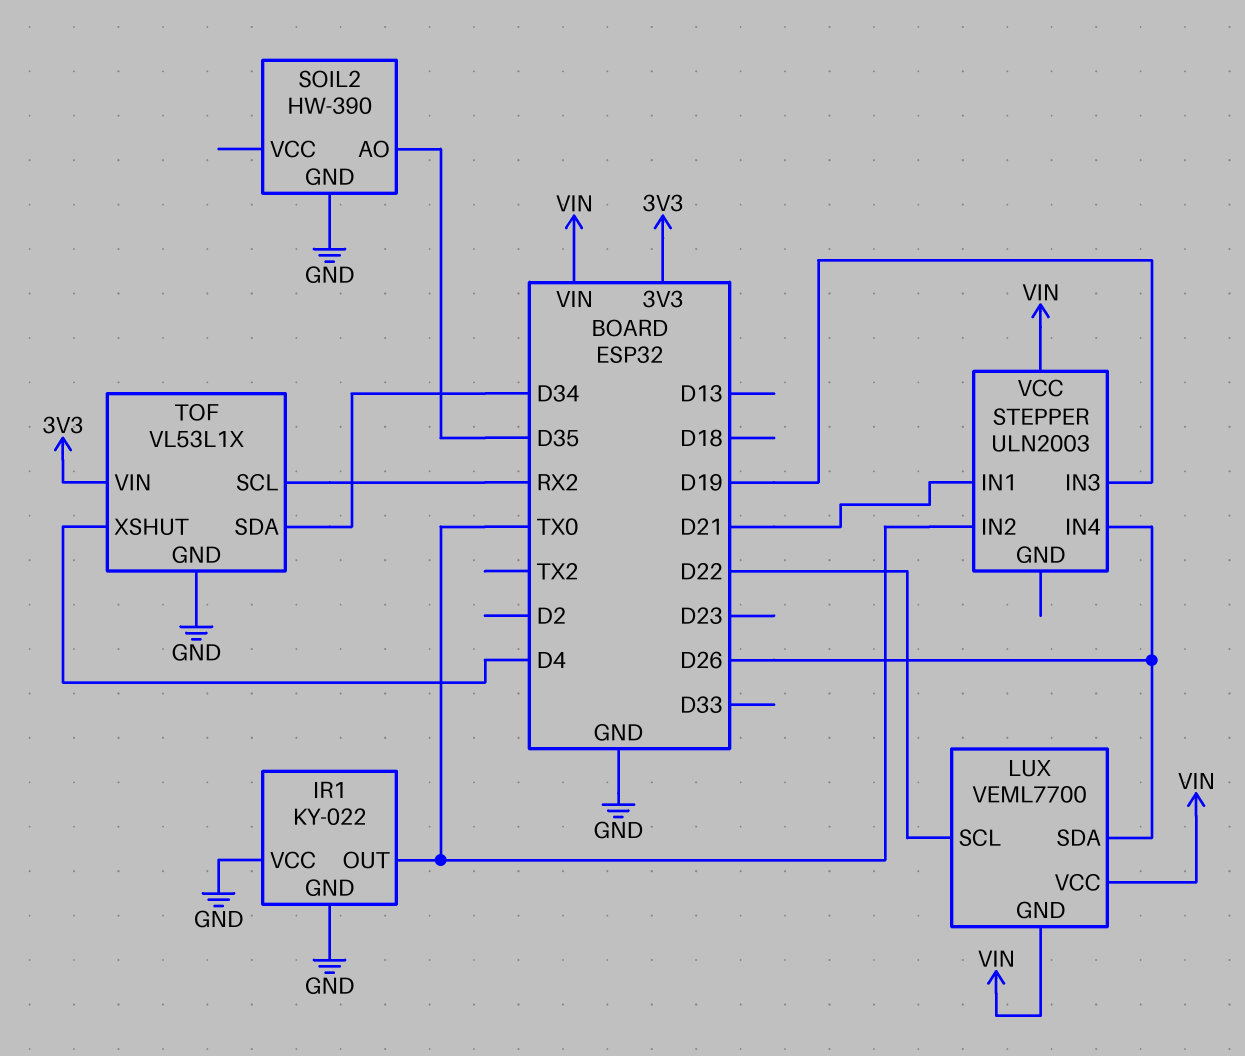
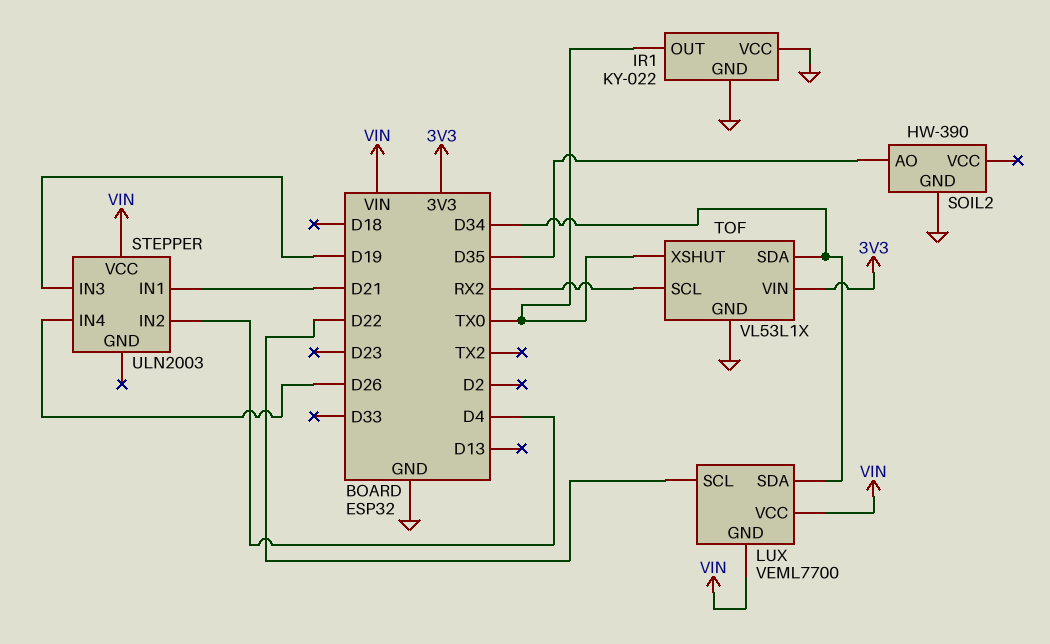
LUX pin SDA: D26 -> D34
STEPPER pin IN2: TX0 -> D4
TOF pin XSHUT: D4 -> TX0

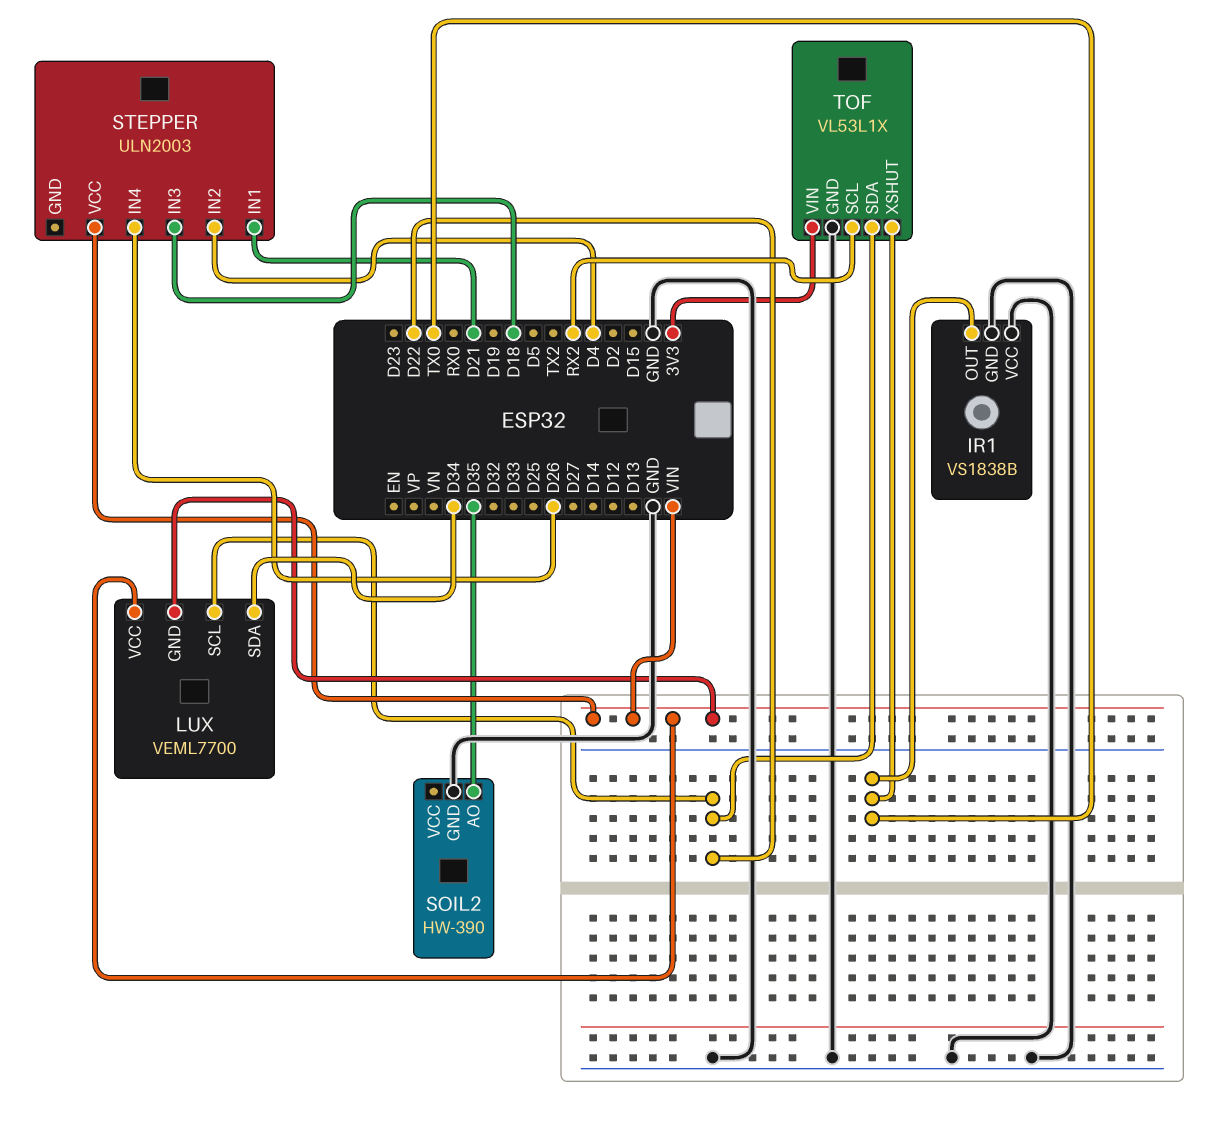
IR1: KY-022 -> VS1838B
STEPPER pin IN3: D19 -> D18
TOF pin SDA: D34 -> D22

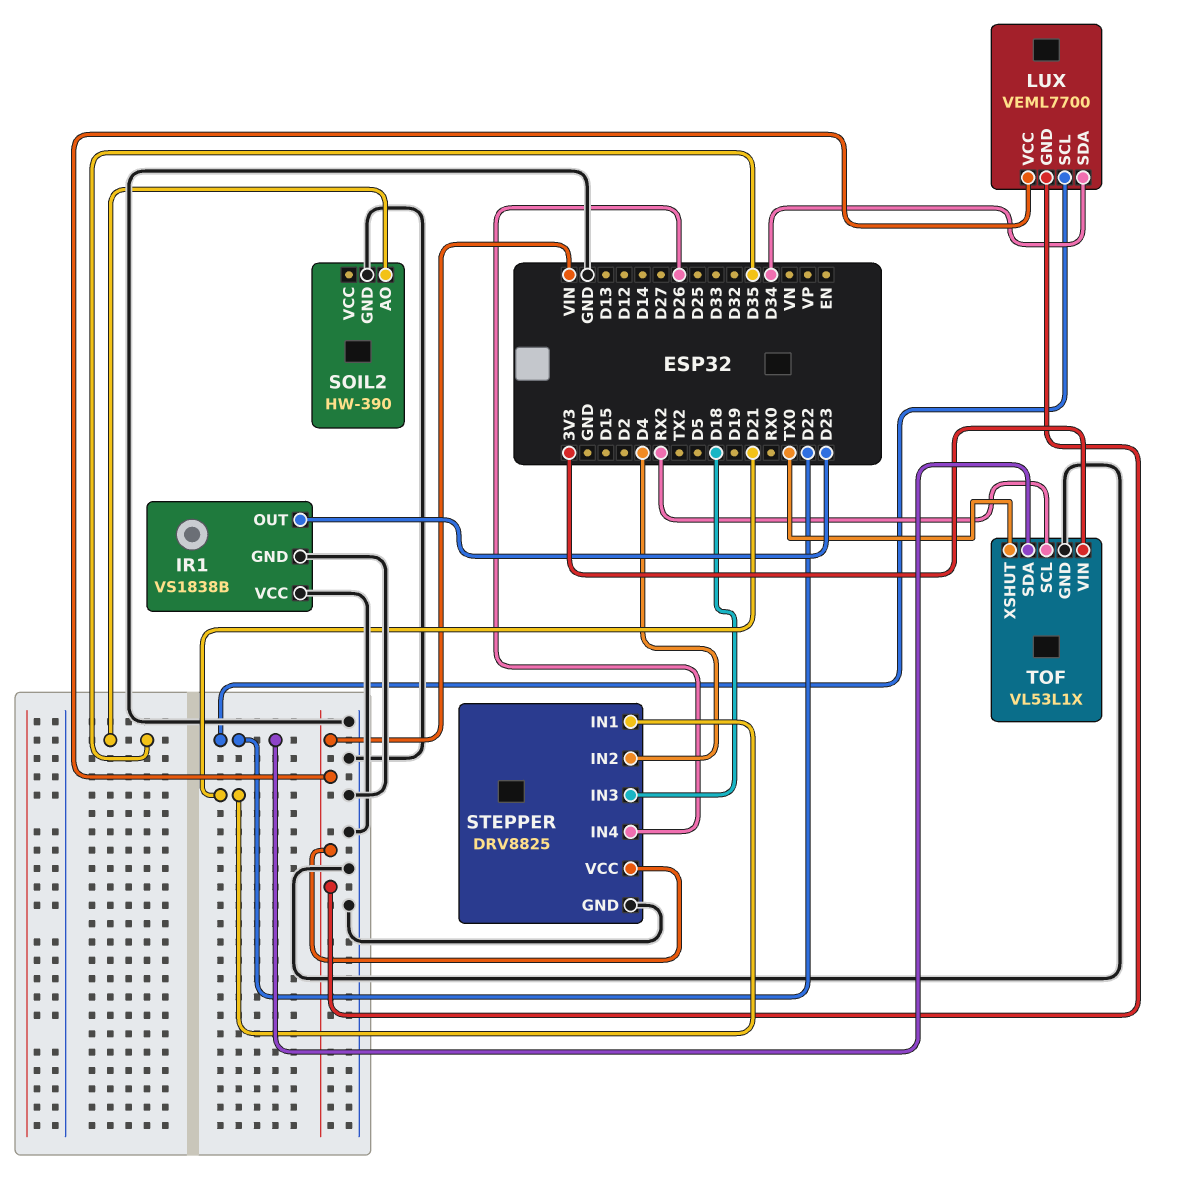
IR1 pin OUT: TX0 -> D23
STEPPER: ULN2003 -> DRV8825
STEPPER pin GND: none -> GND

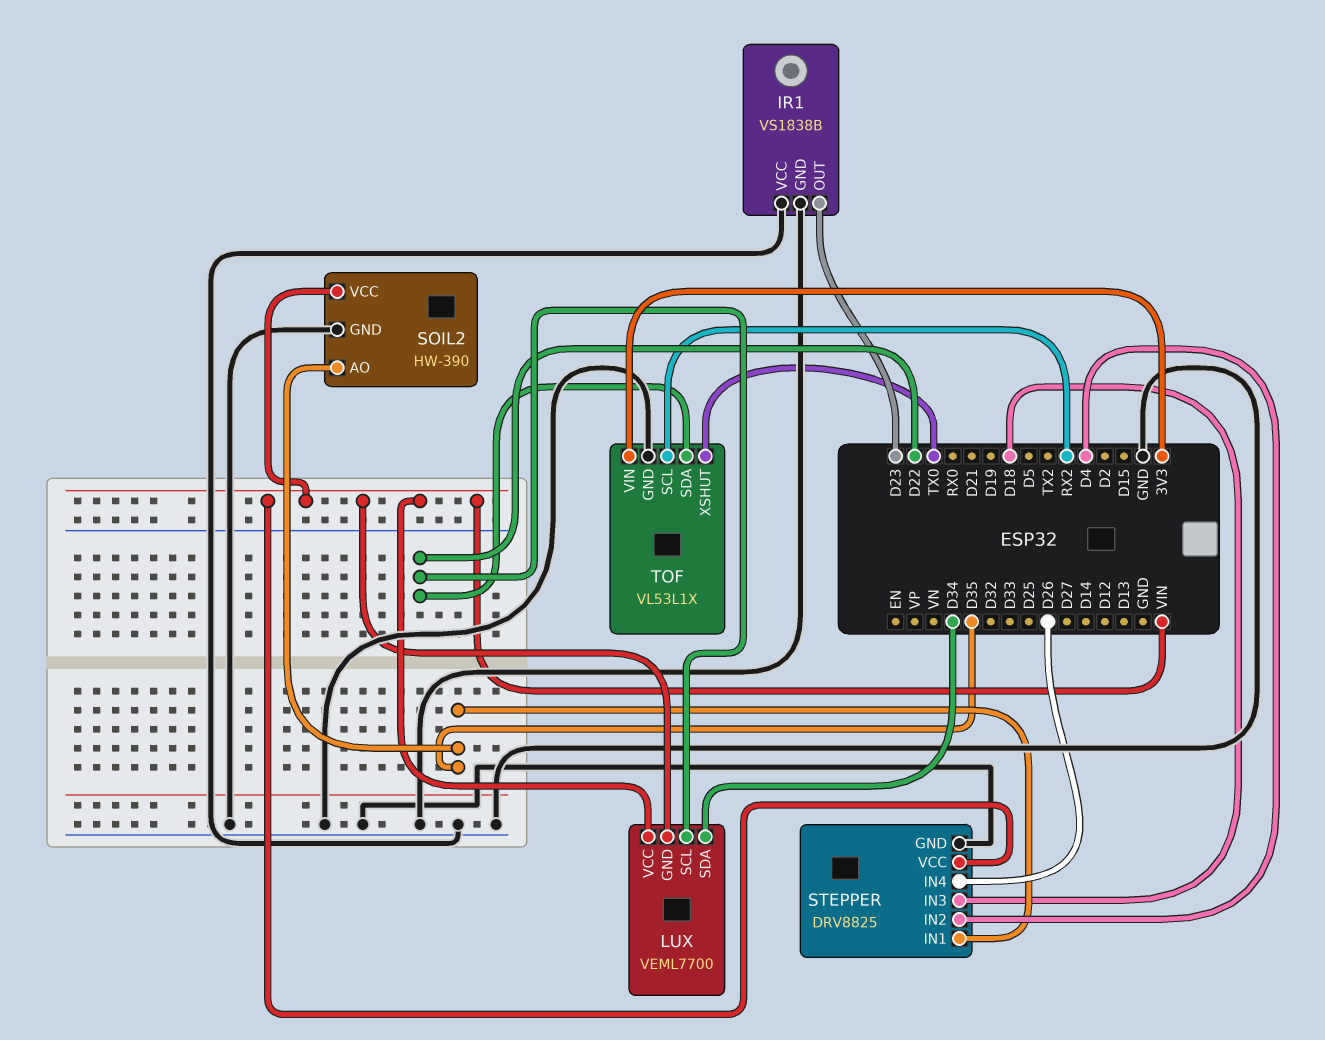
SOIL2 pin VCC: none -> VIN
STEPPER pin IN1: D21 -> D35

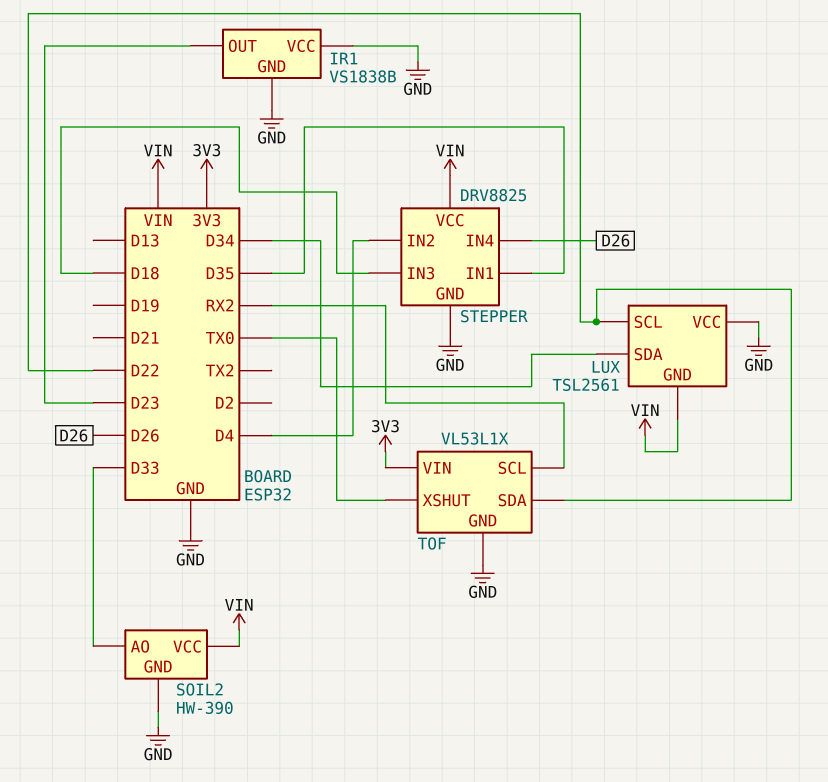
LUX: VEML7700 -> TSL2561
LUX pin VCC: VIN -> GND
SOIL2 pin AO: D35 -> D33

